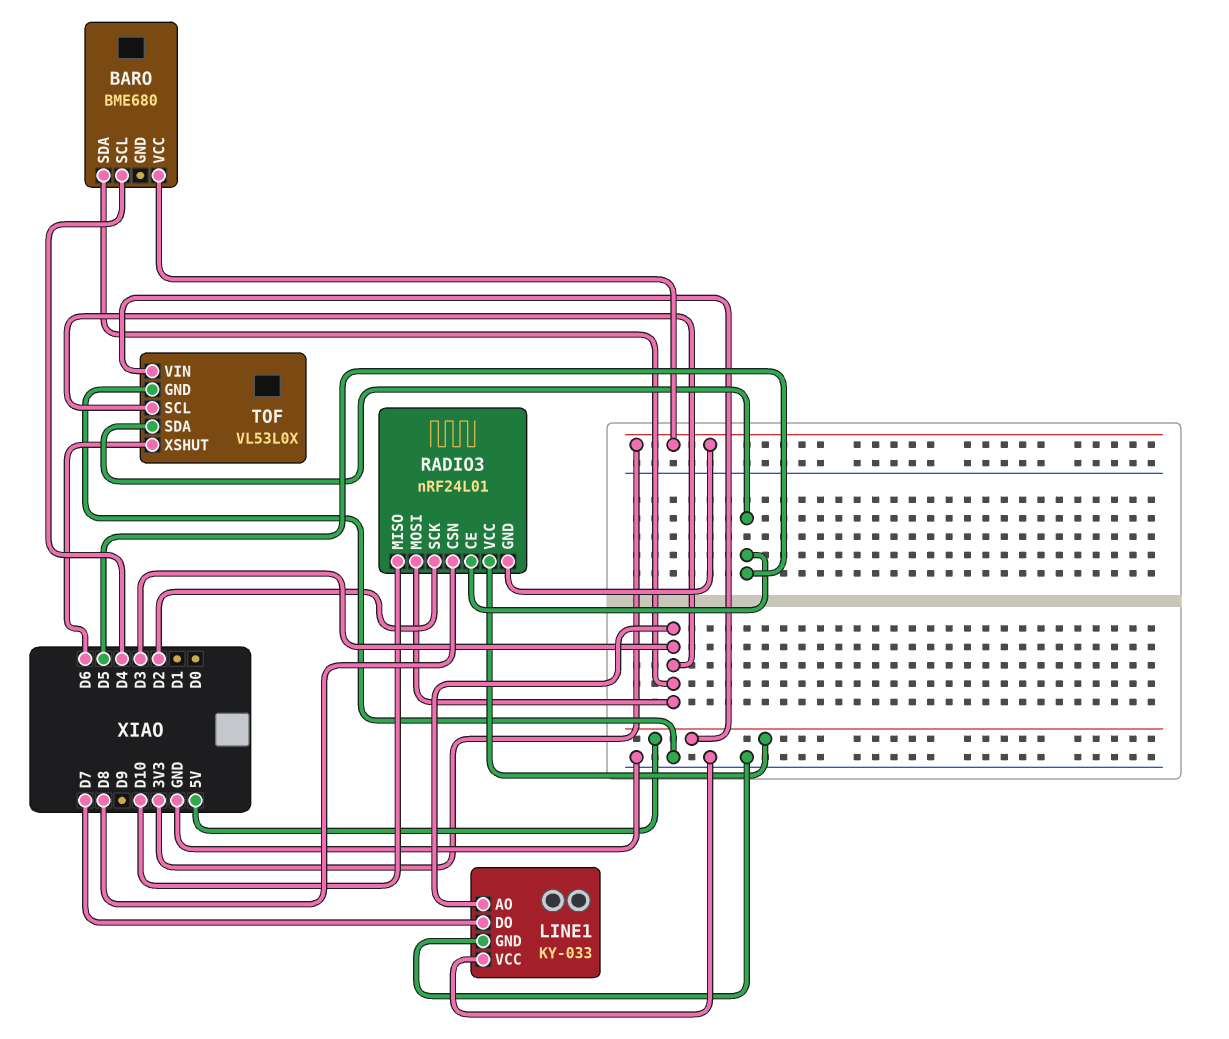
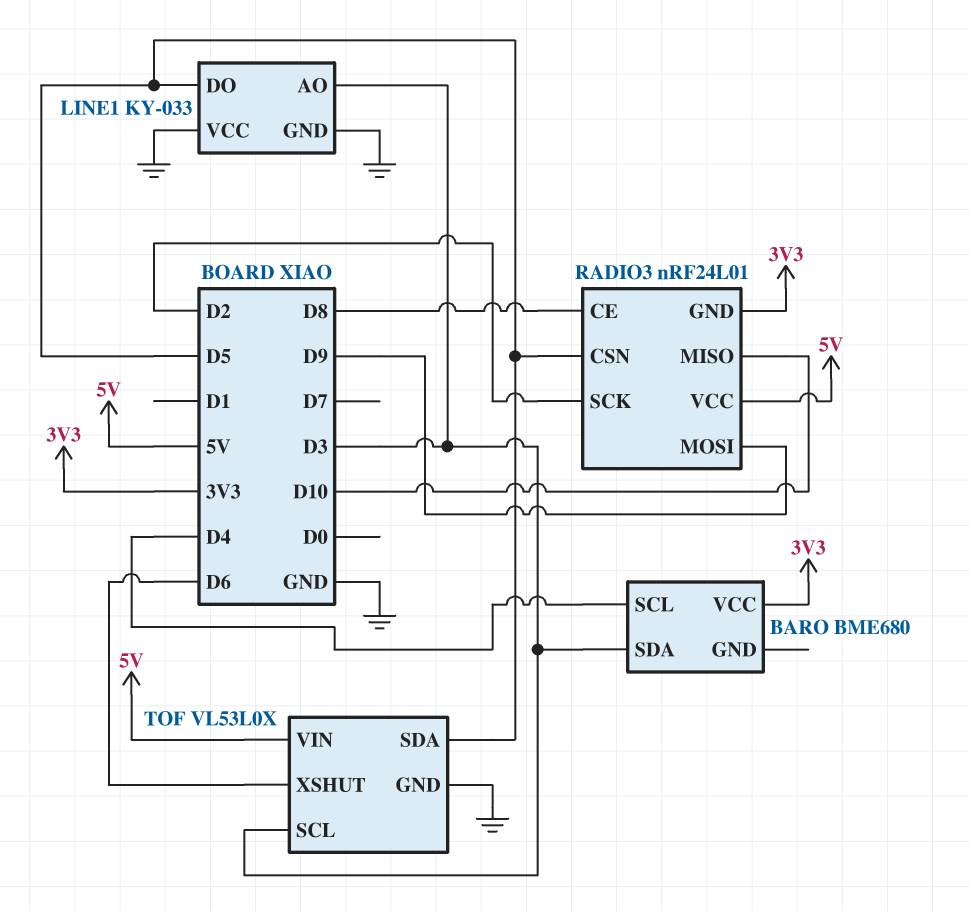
LINE1 pin DO: D7 -> D5
RADIO3 pin CE: D5 -> D8
RADIO3 pin CSN: D8 -> D5
RADIO3 pin MOSI: D3 -> D9

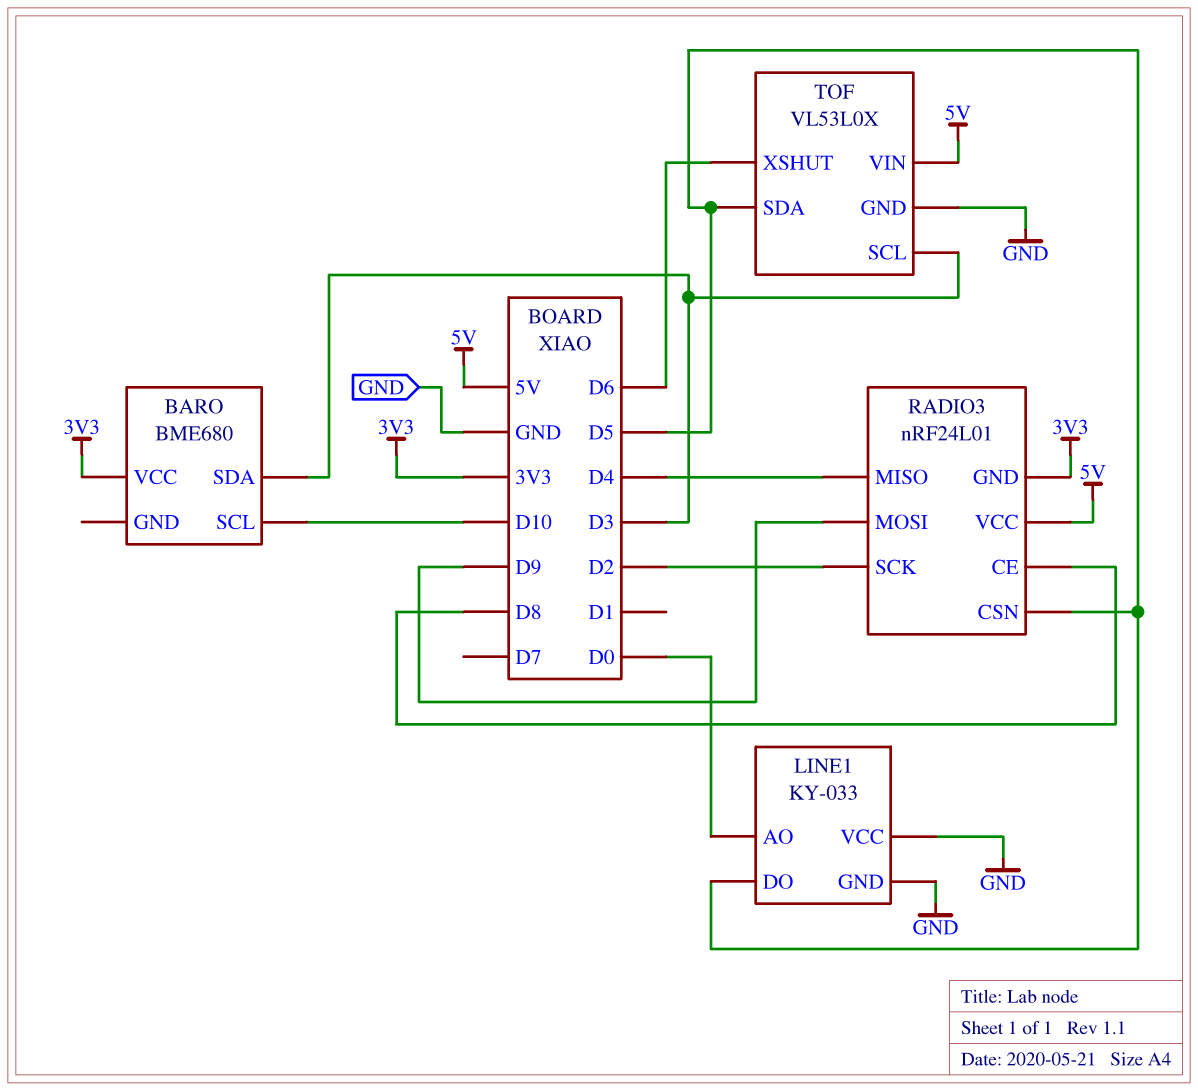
BARO pin SCL: D4 -> D10
LINE1 pin AO: D3 -> D0
RADIO3 pin MISO: D10 -> D4

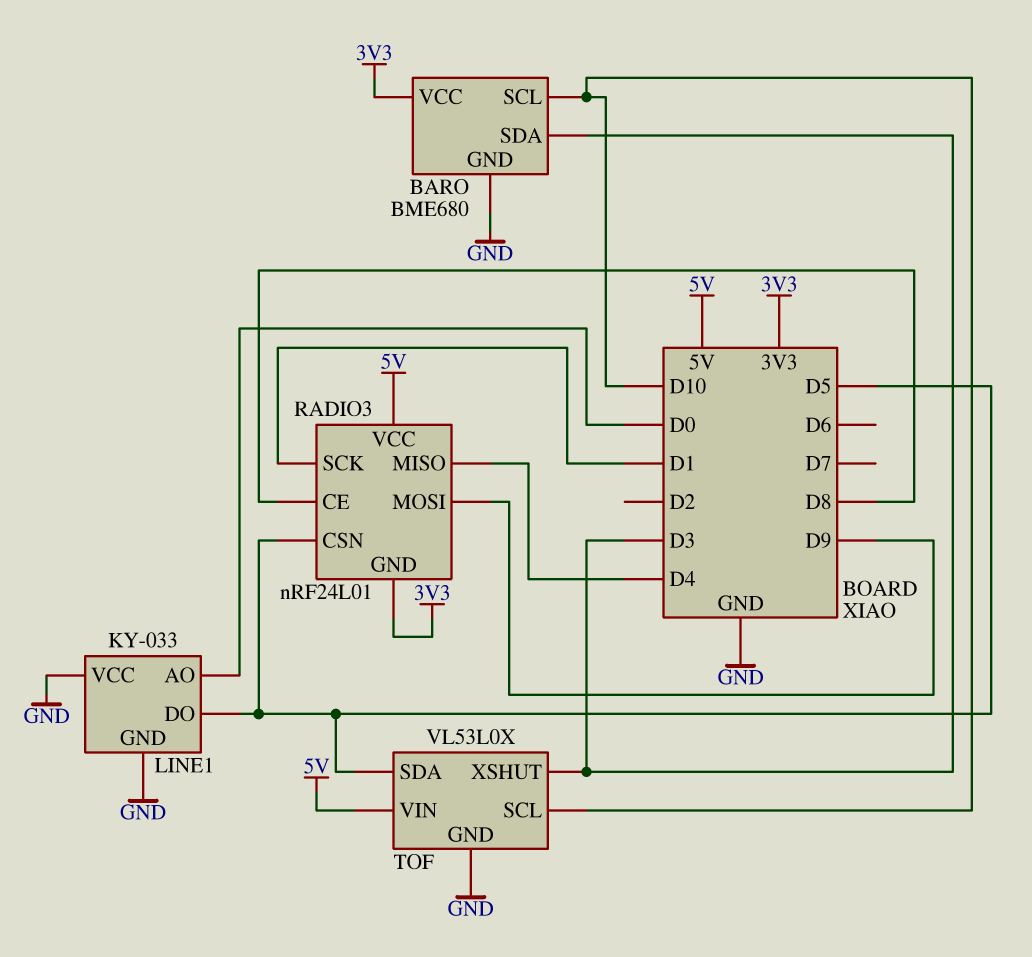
BARO pin GND: none -> GND
RADIO3 pin SCK: D2 -> D1
TOF pin SCL: D3 -> D10
TOF pin XSHUT: D6 -> D3

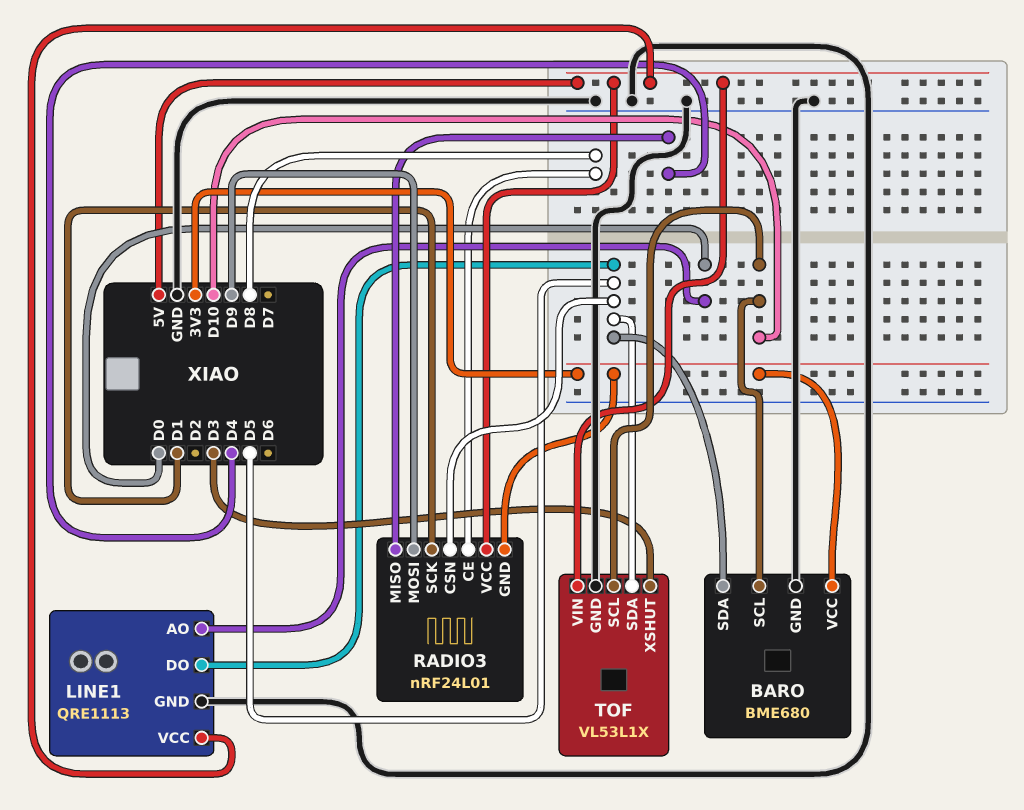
BARO pin SDA: D3 -> D5
LINE1: KY-033 -> QRE1113
LINE1 pin VCC: GND -> 5V
TOF: VL53L0X -> VL53L1X

